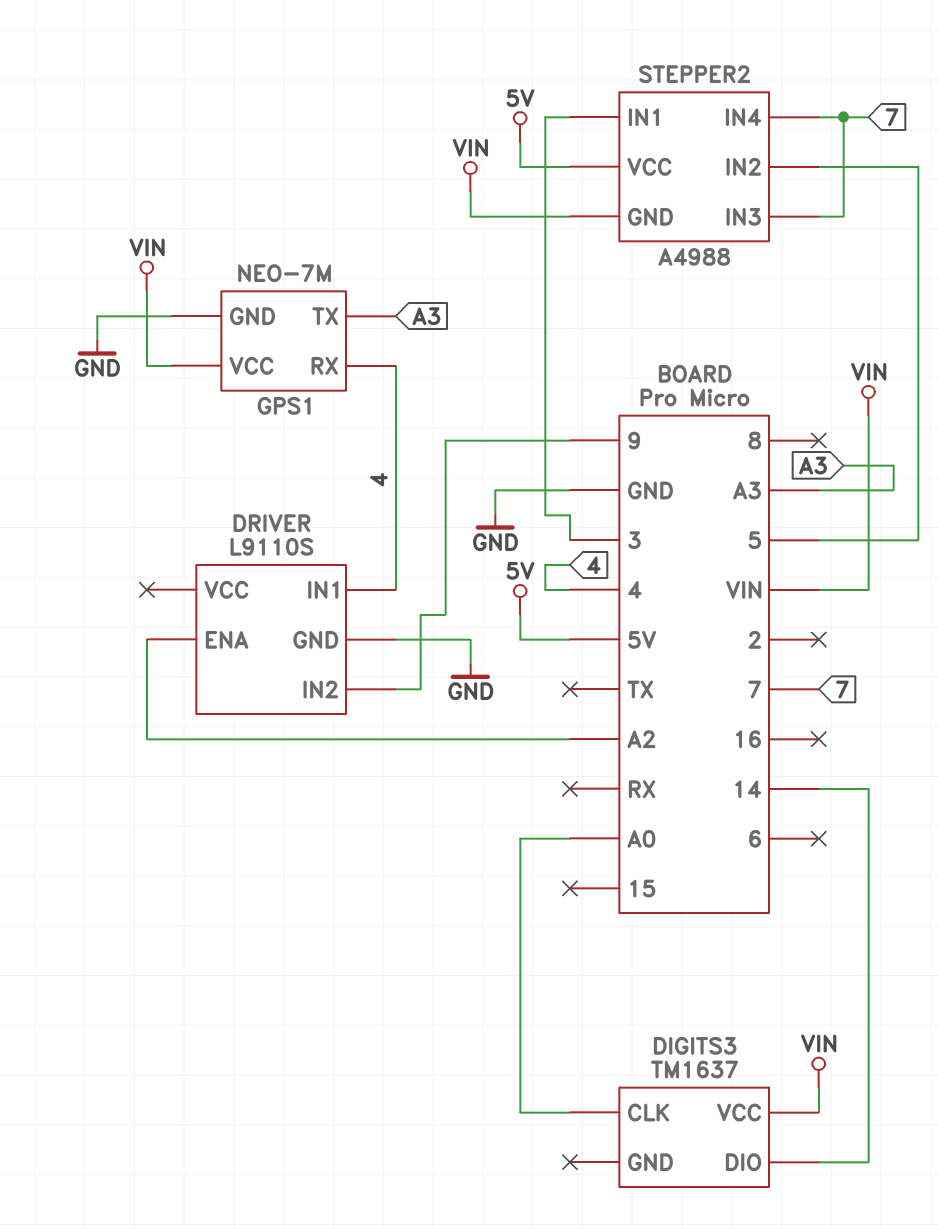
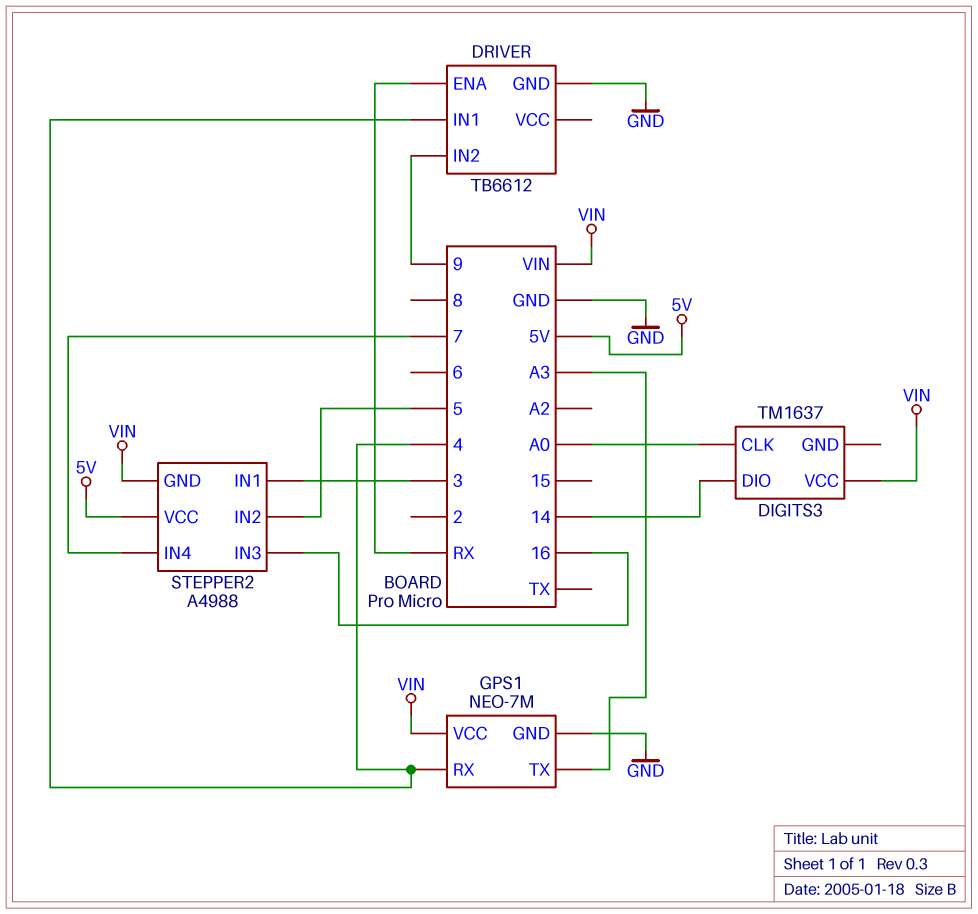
DRIVER: L9110S -> TB6612
DRIVER pin ENA: A2 -> RX
STEPPER2 pin IN3: 7 -> 16

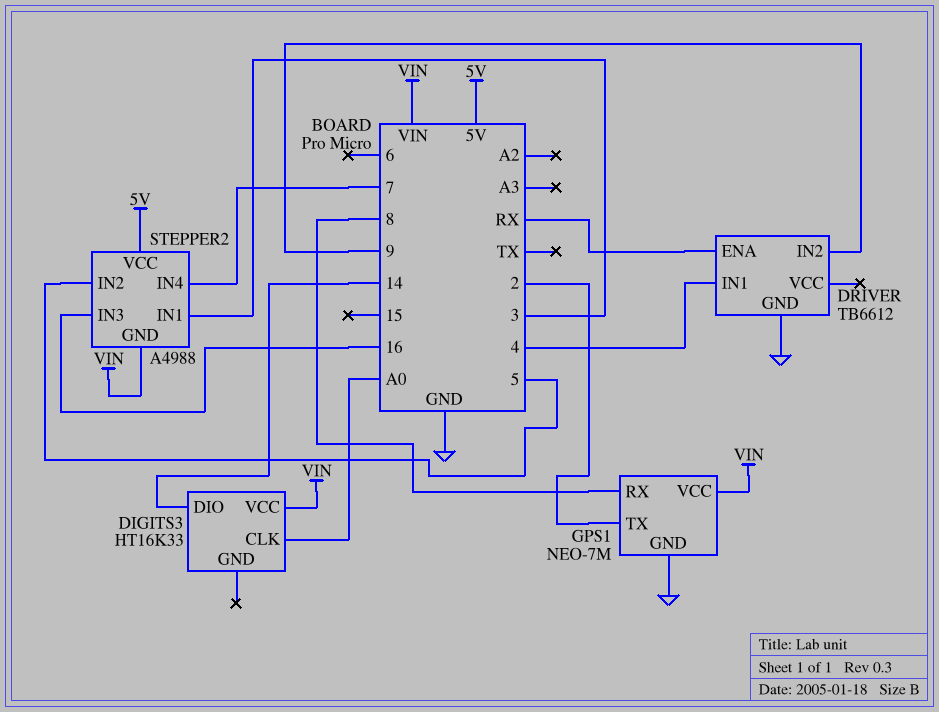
DIGITS3: TM1637 -> HT16K33
GPS1 pin RX: 4 -> 8
GPS1 pin TX: A3 -> 2

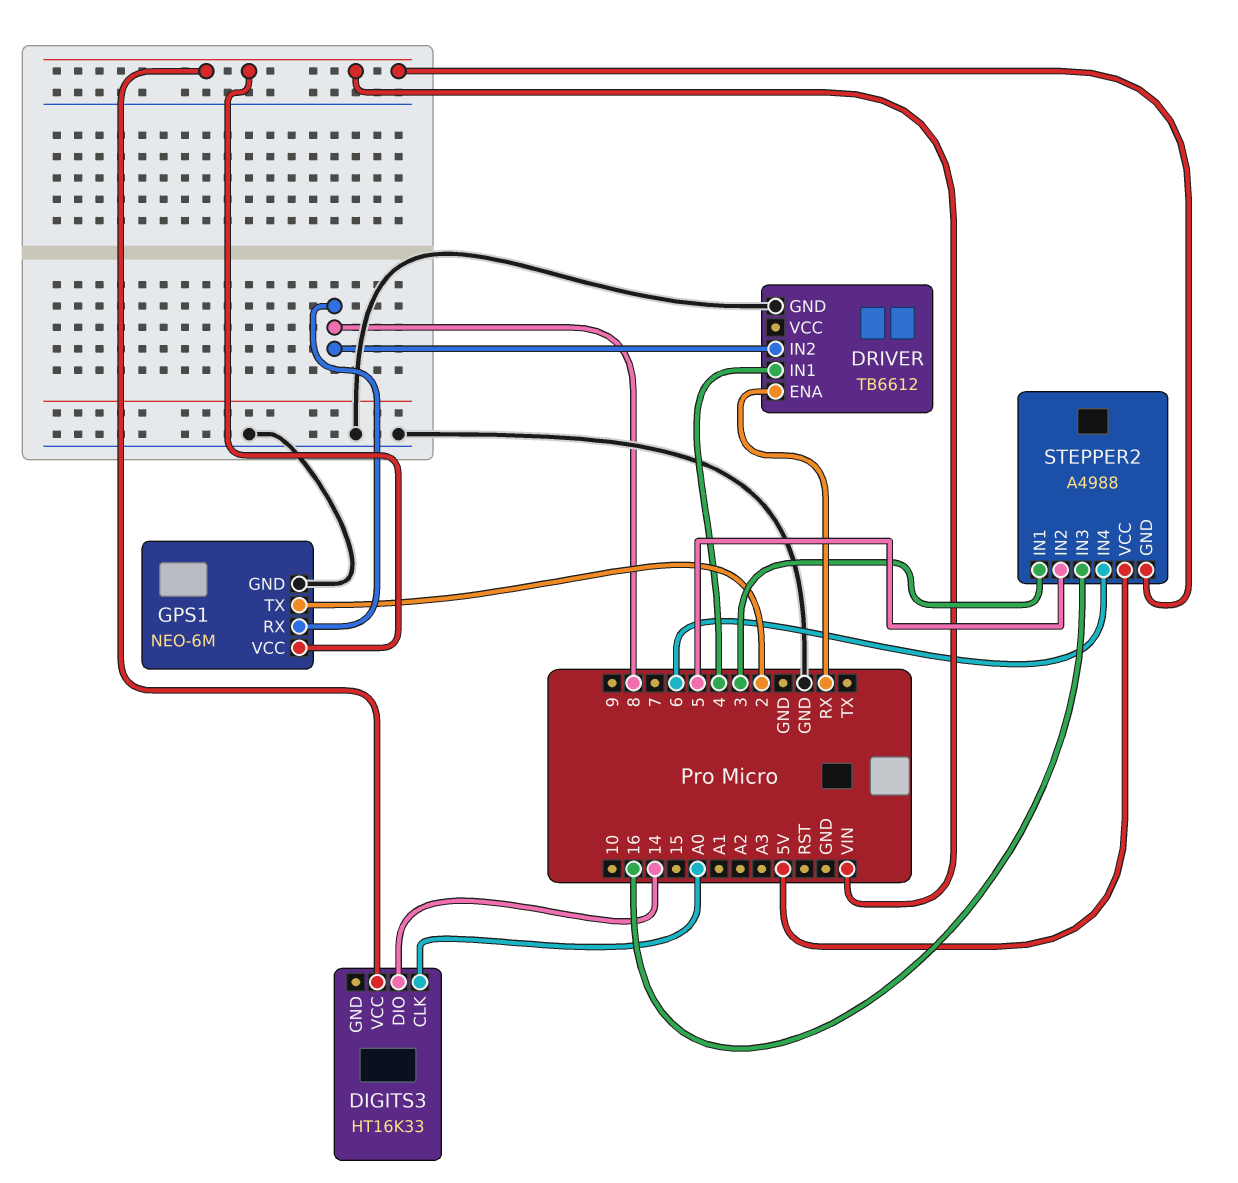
DRIVER pin IN2: 9 -> 8
GPS1: NEO-7M -> NEO-6M
STEPPER2 pin IN4: 7 -> 6

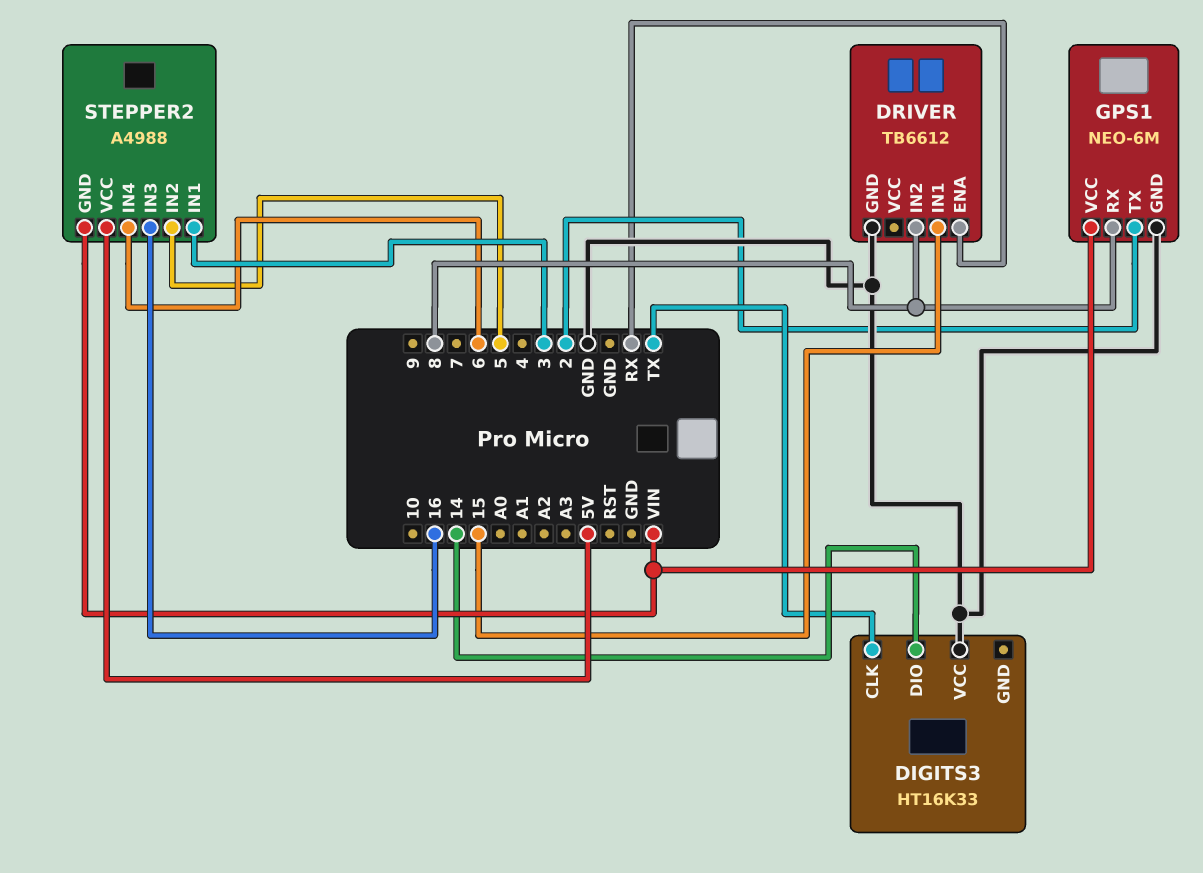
DIGITS3 pin CLK: A0 -> TX
DIGITS3 pin VCC: VIN -> GND
DRIVER pin IN1: 4 -> 15

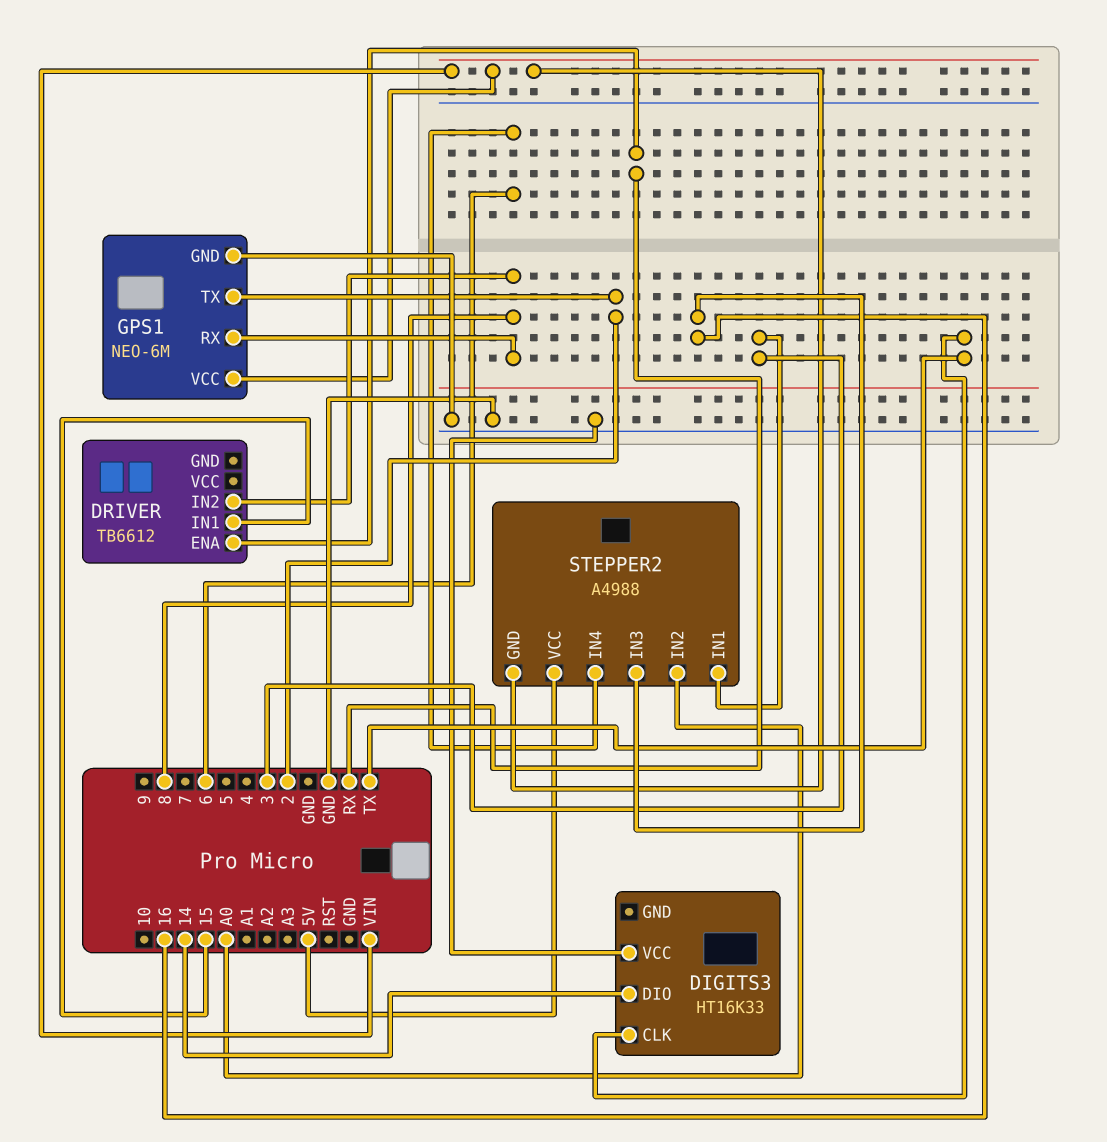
DRIVER pin GND: GND -> none
STEPPER2 pin IN2: 5 -> A0

